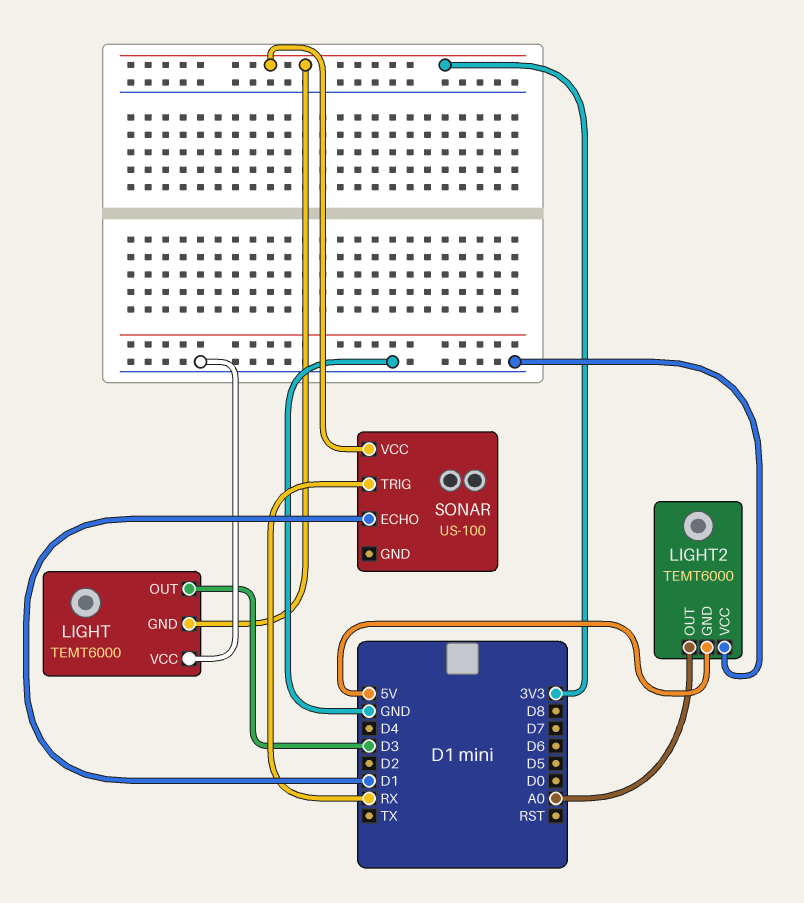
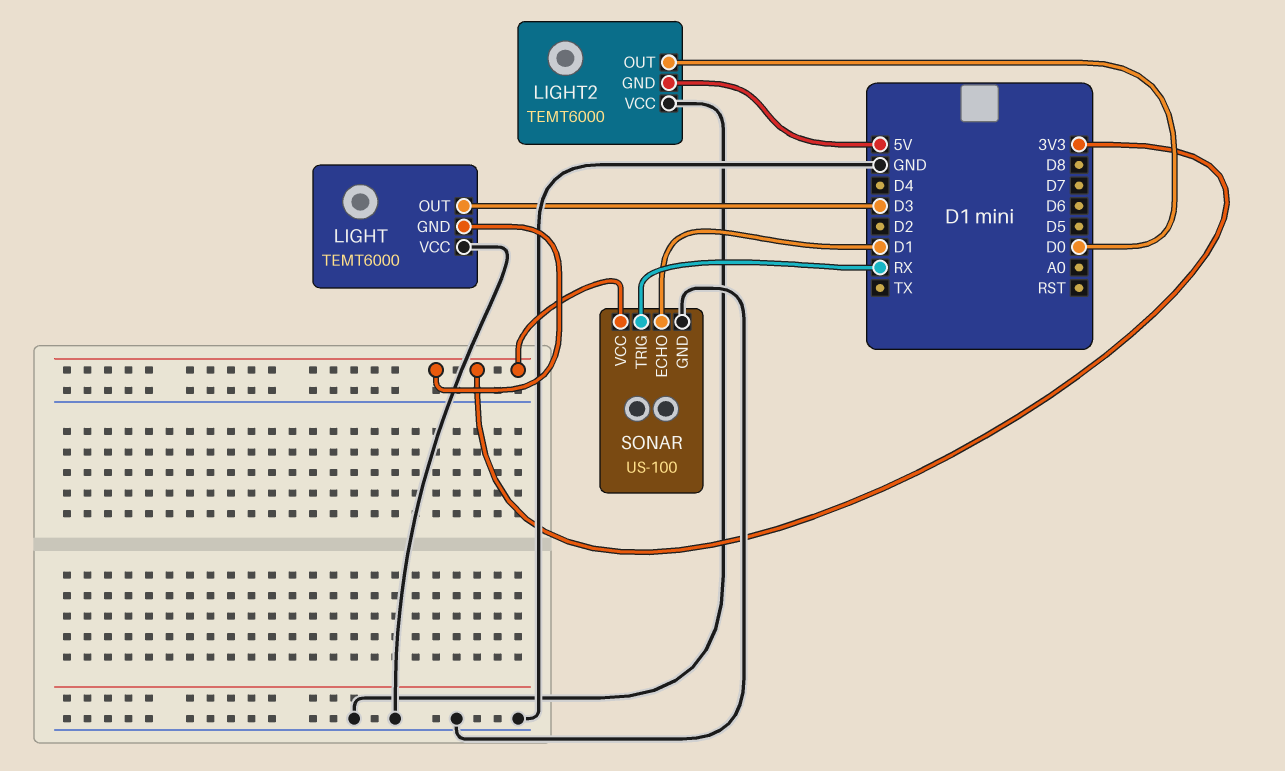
LIGHT2 pin OUT: A0 -> D0
SONAR pin GND: none -> GND

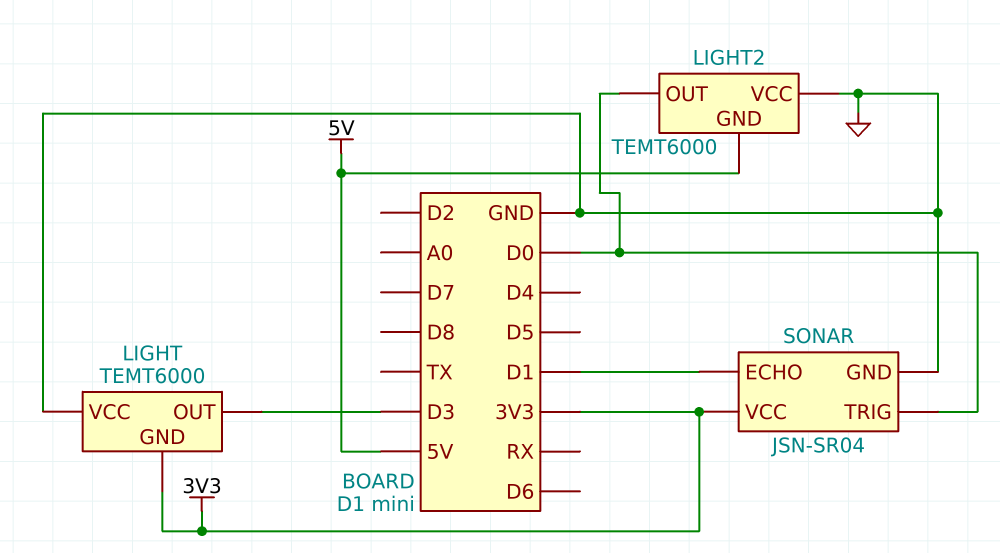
SONAR: US-100 -> JSN-SR04
SONAR pin TRIG: RX -> D0

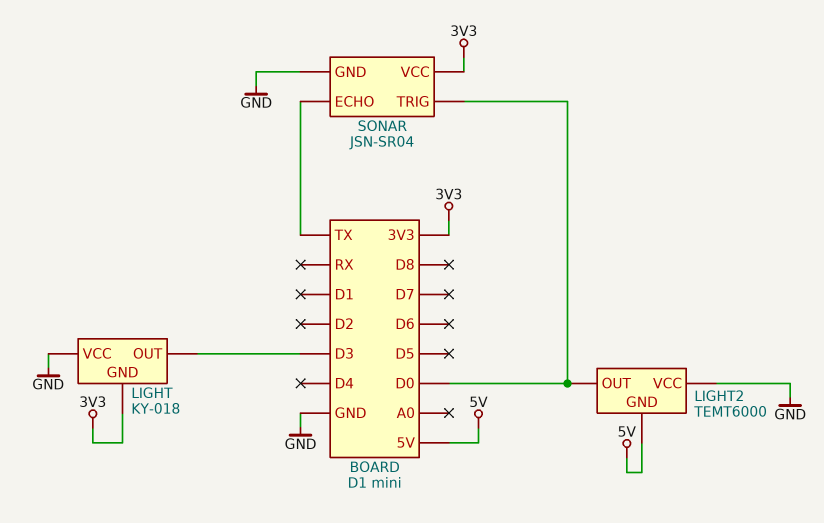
LIGHT: TEMT6000 -> KY-018
SONAR pin ECHO: D1 -> TX

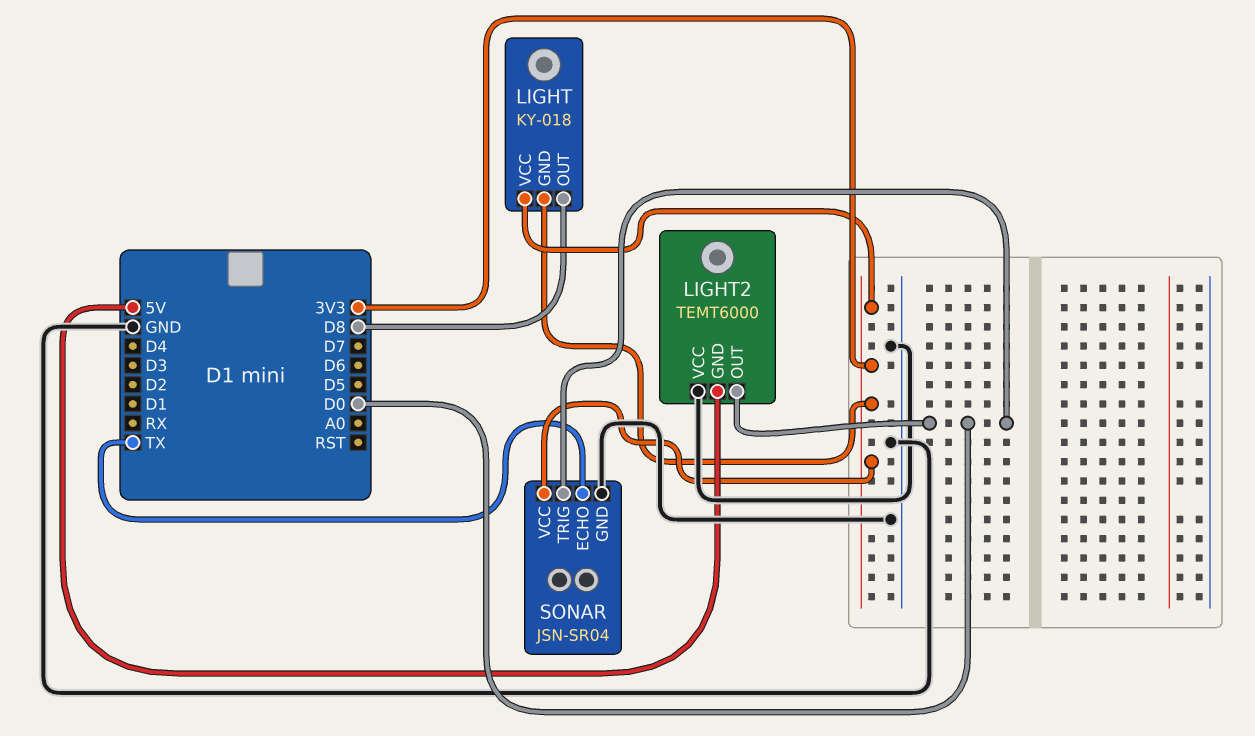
LIGHT pin OUT: D3 -> D8
LIGHT pin VCC: GND -> 3V3

